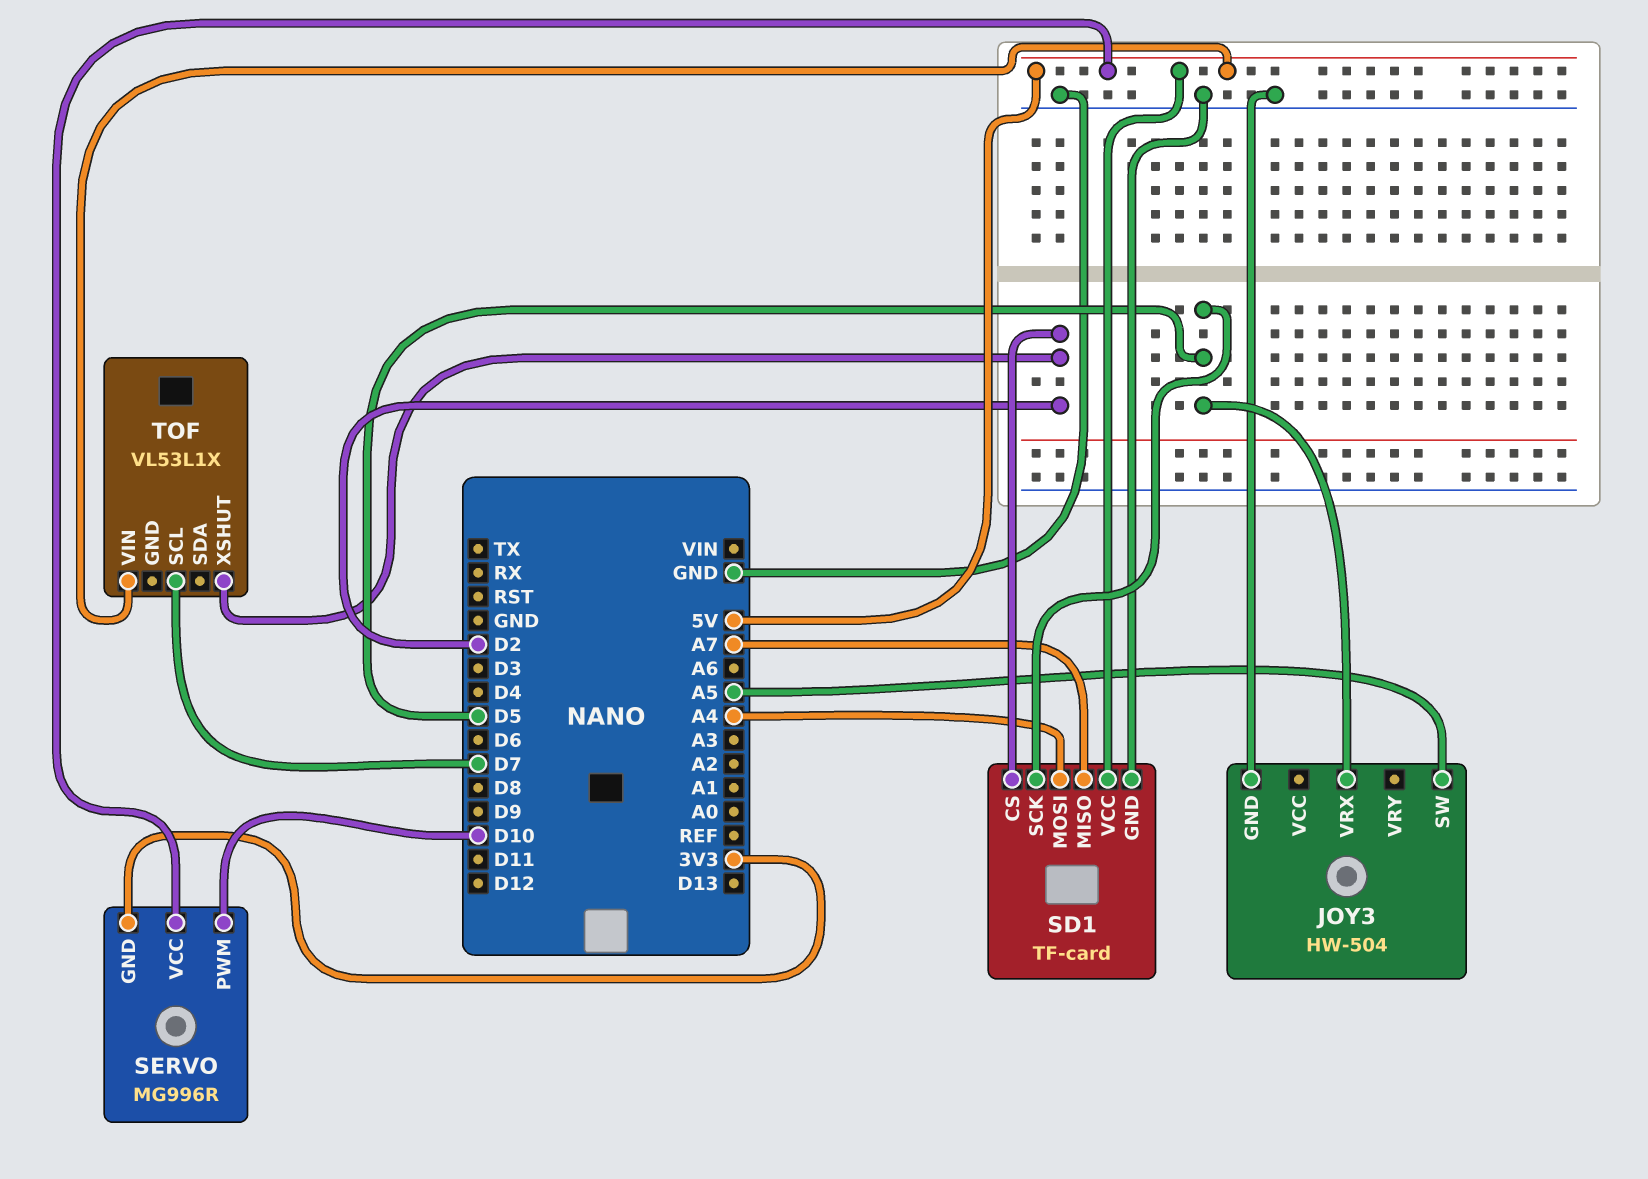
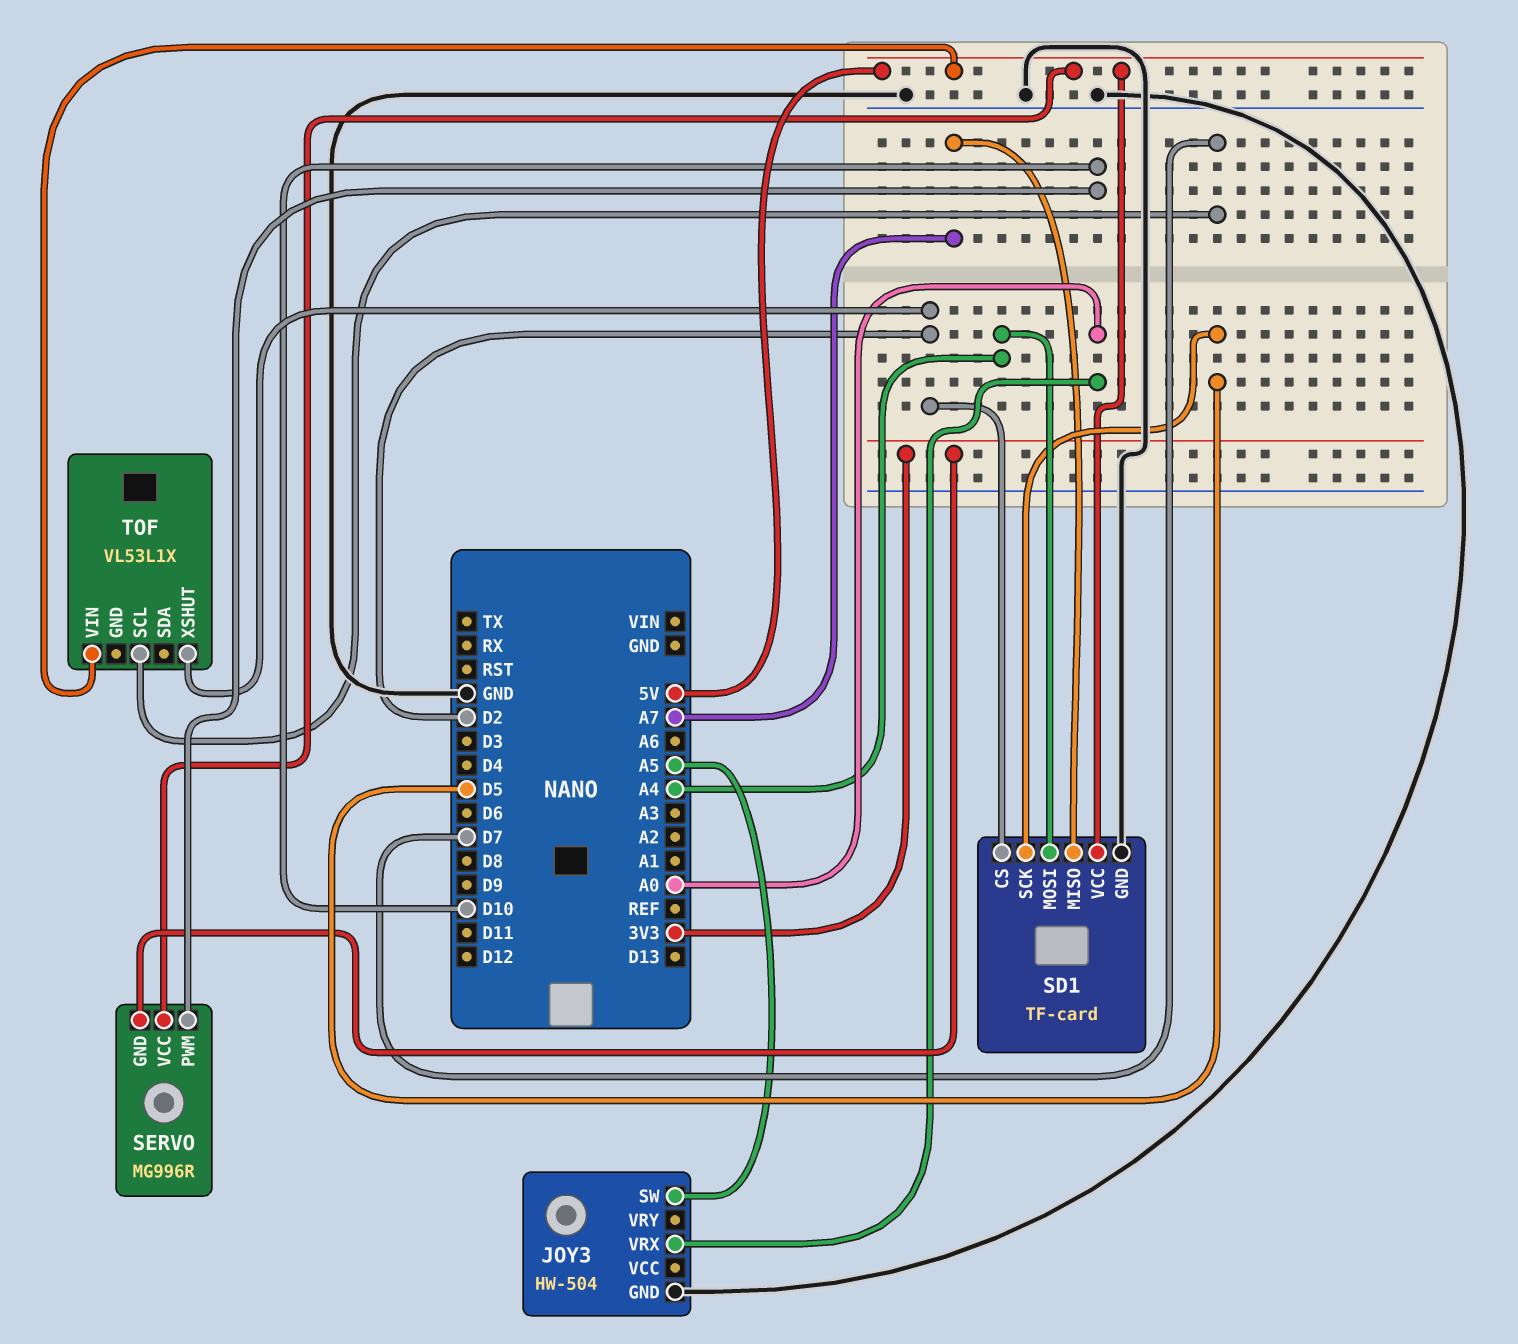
JOY3 pin VRX: D5 -> A0

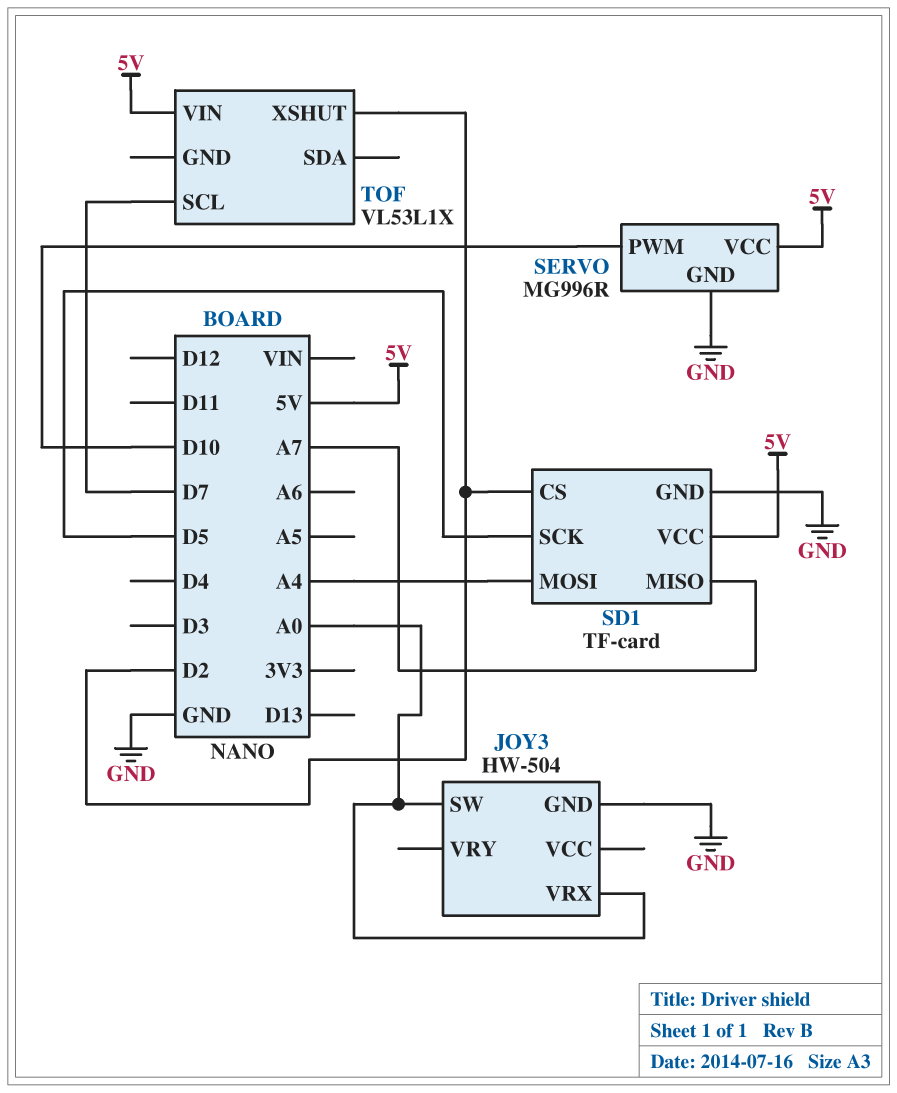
JOY3 pin SW: A5 -> A0
SERVO pin GND: 3V3 -> GND

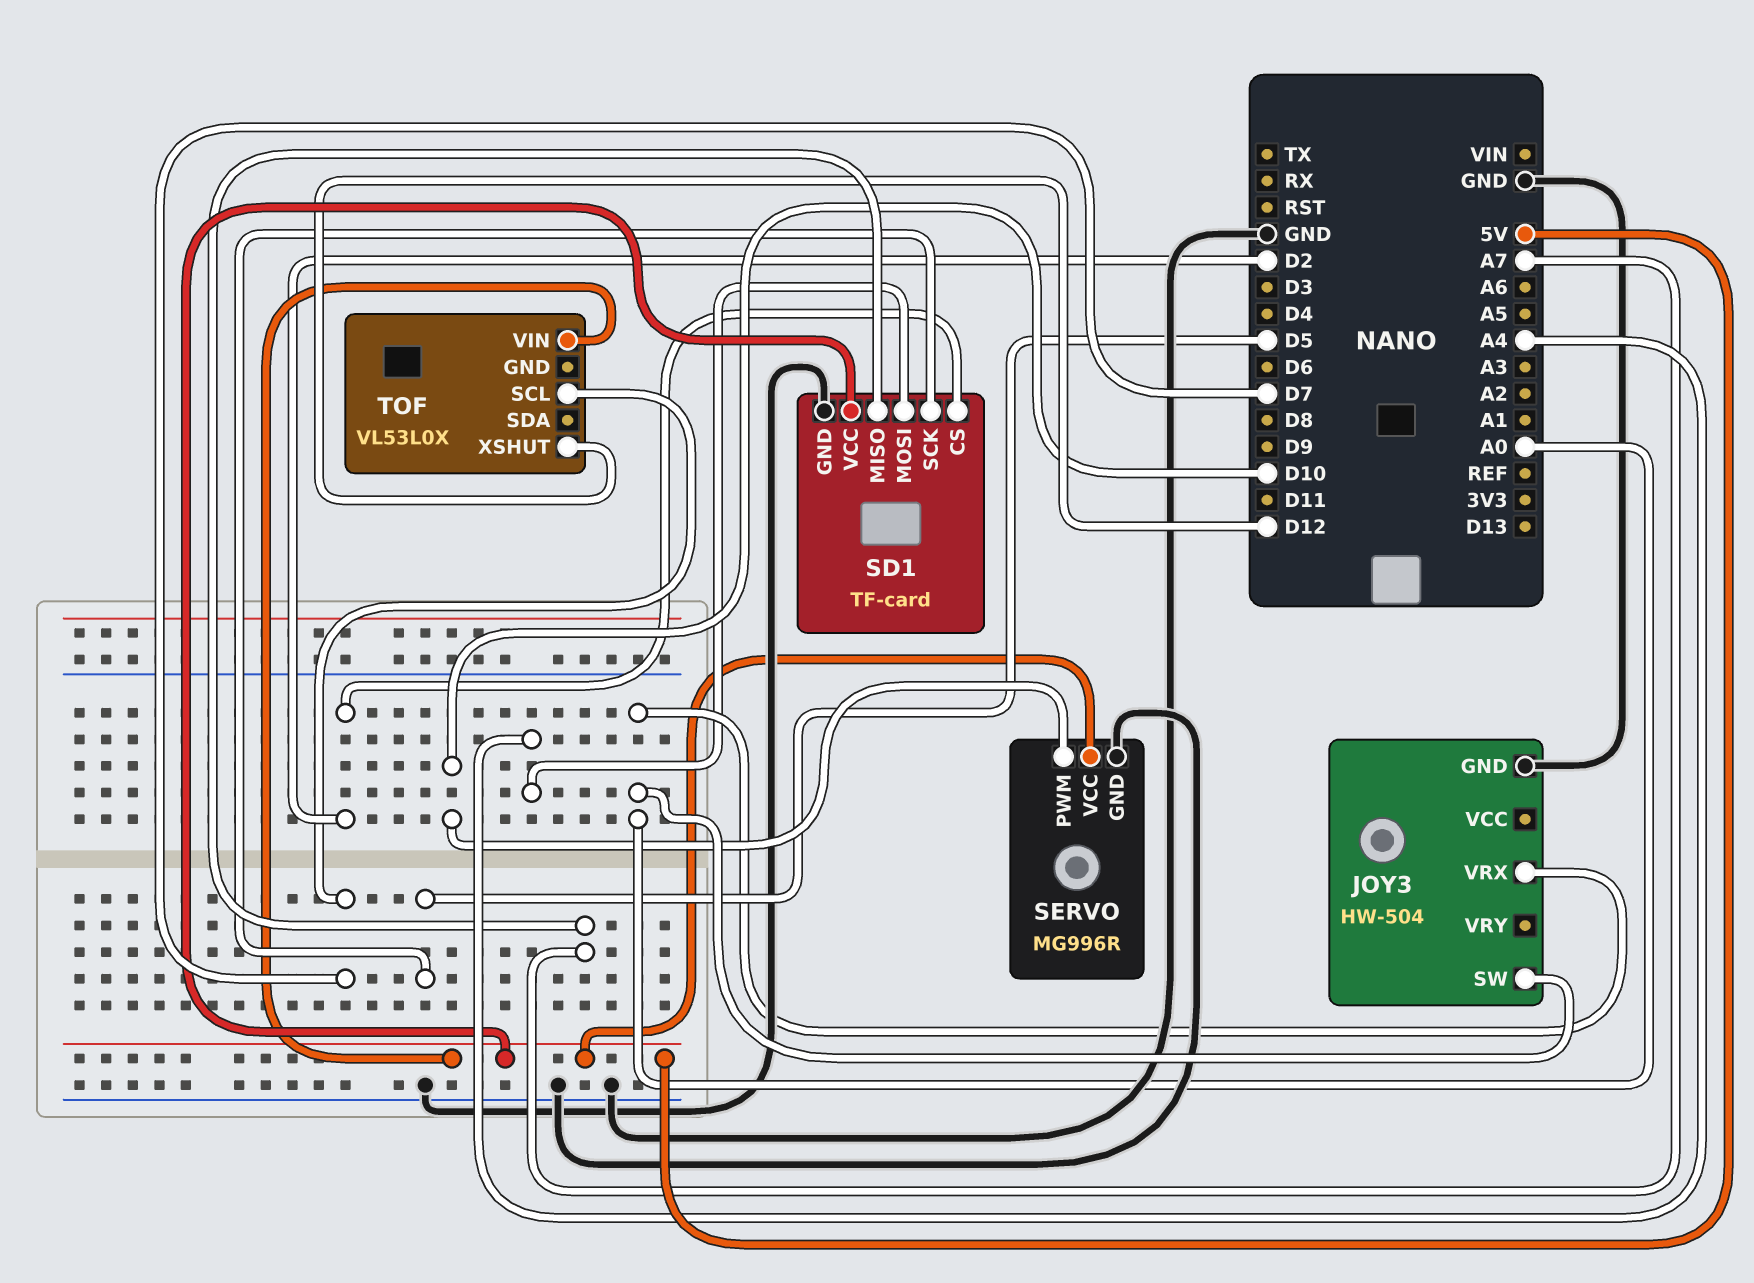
TOF: VL53L1X -> VL53L0X
TOF pin XSHUT: D2 -> D12

